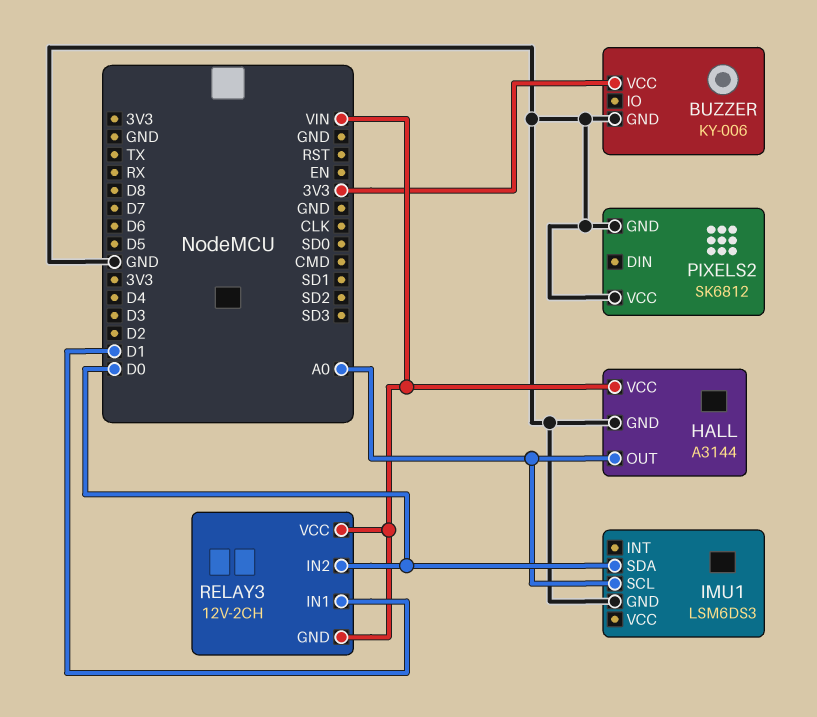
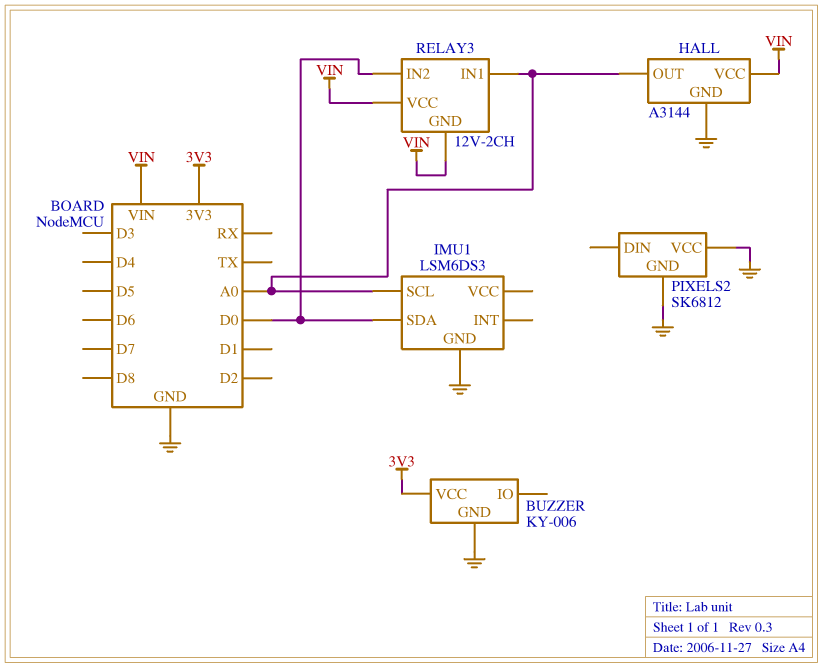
RELAY3 pin IN1: D1 -> A0

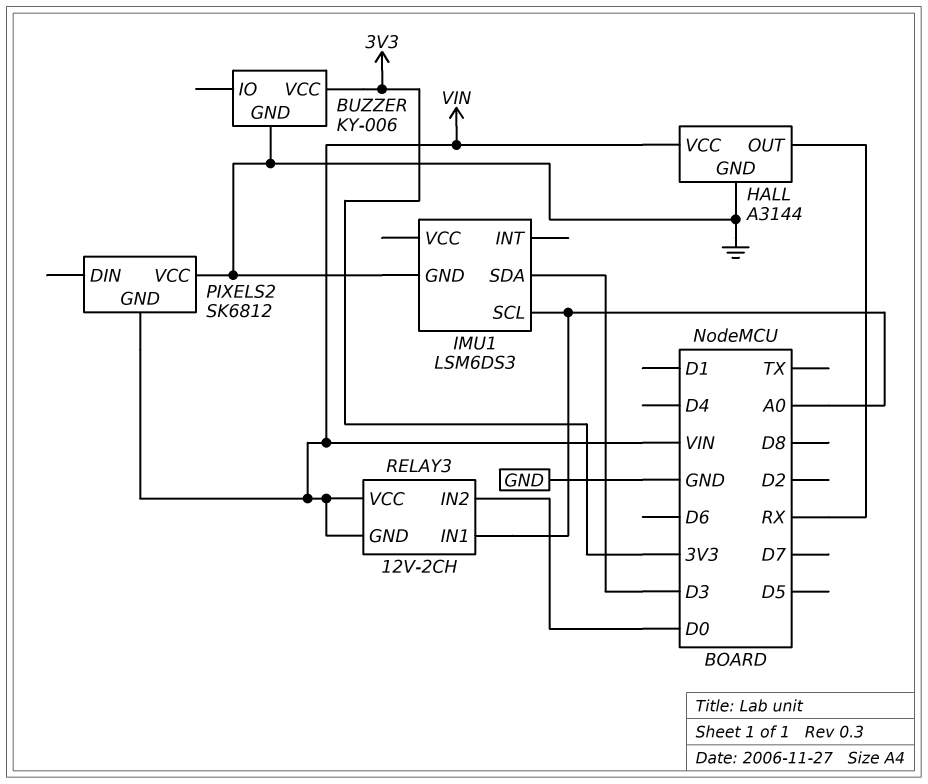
HALL pin OUT: A0 -> RX
IMU1 pin SDA: D0 -> D3
PIXELS2 pin GND: GND -> VIN

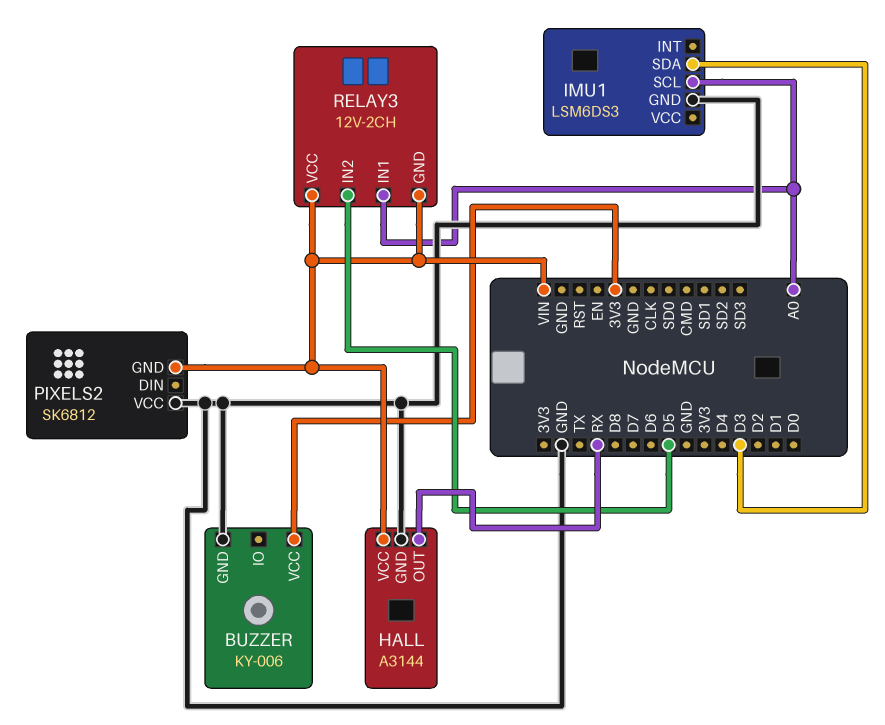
RELAY3 pin IN2: D0 -> D5

